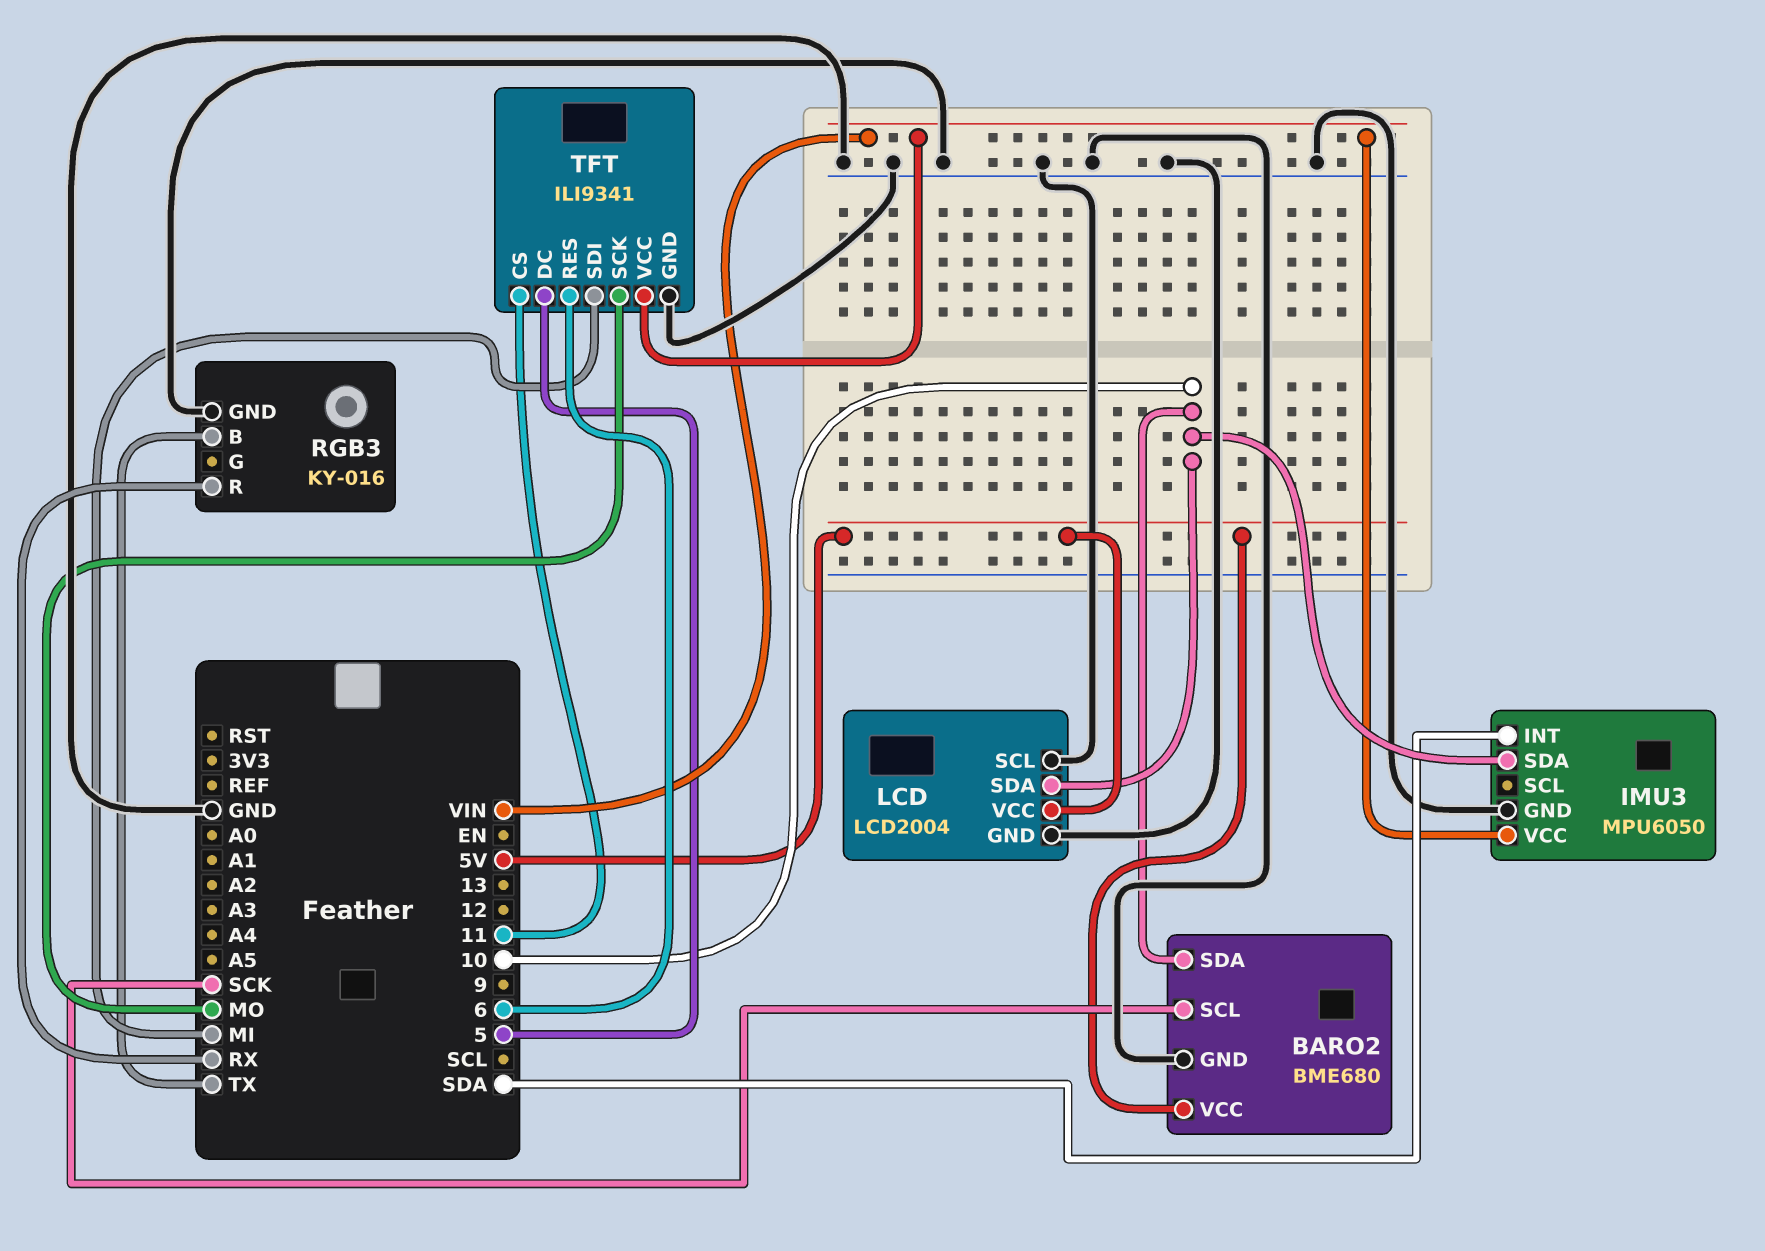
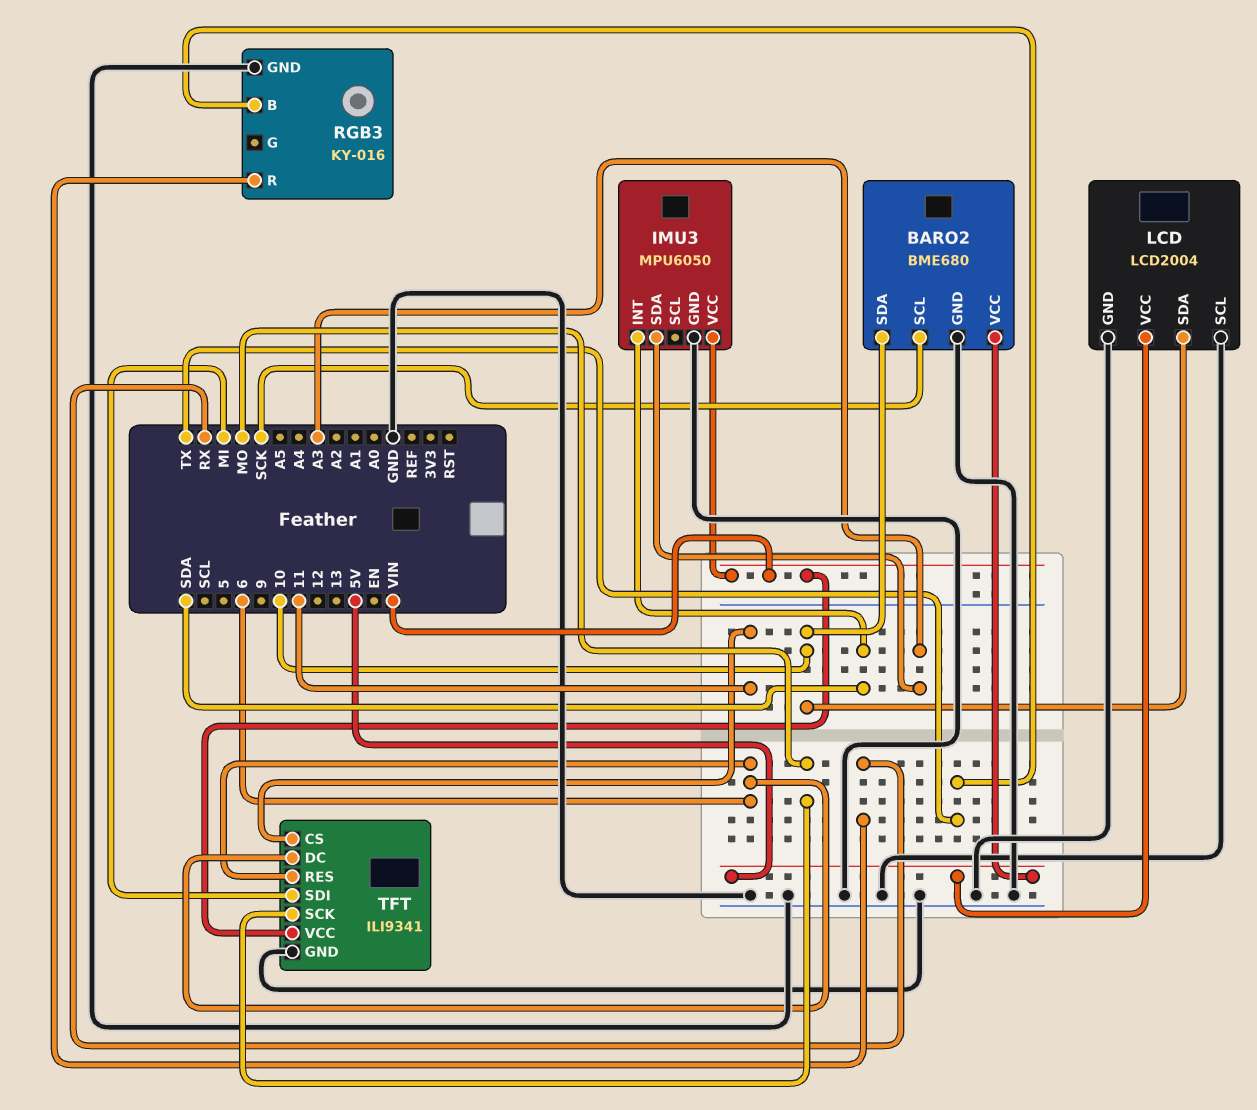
IMU3 pin SDA: 10 -> A3
TFT pin DC: 5 -> 6

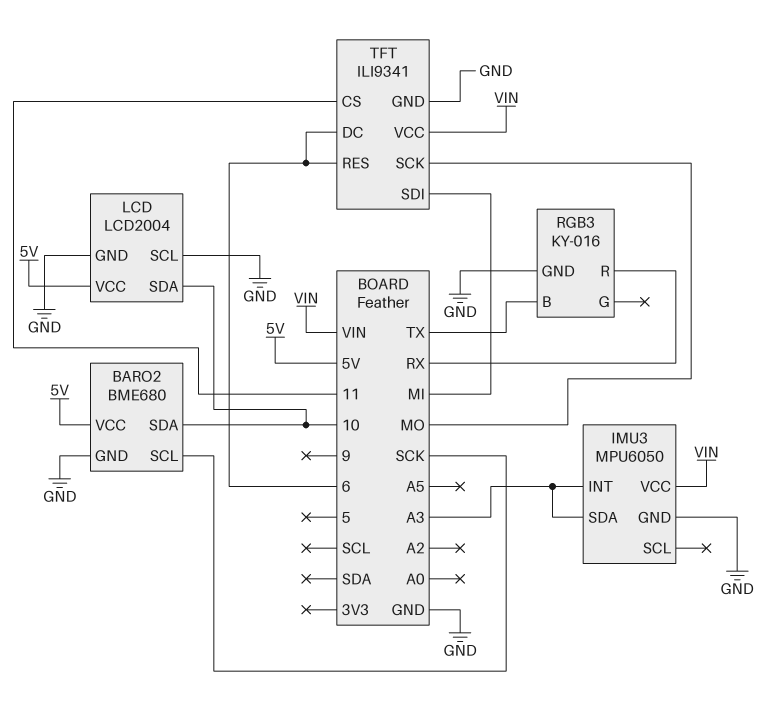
IMU3 pin INT: SDA -> A3

